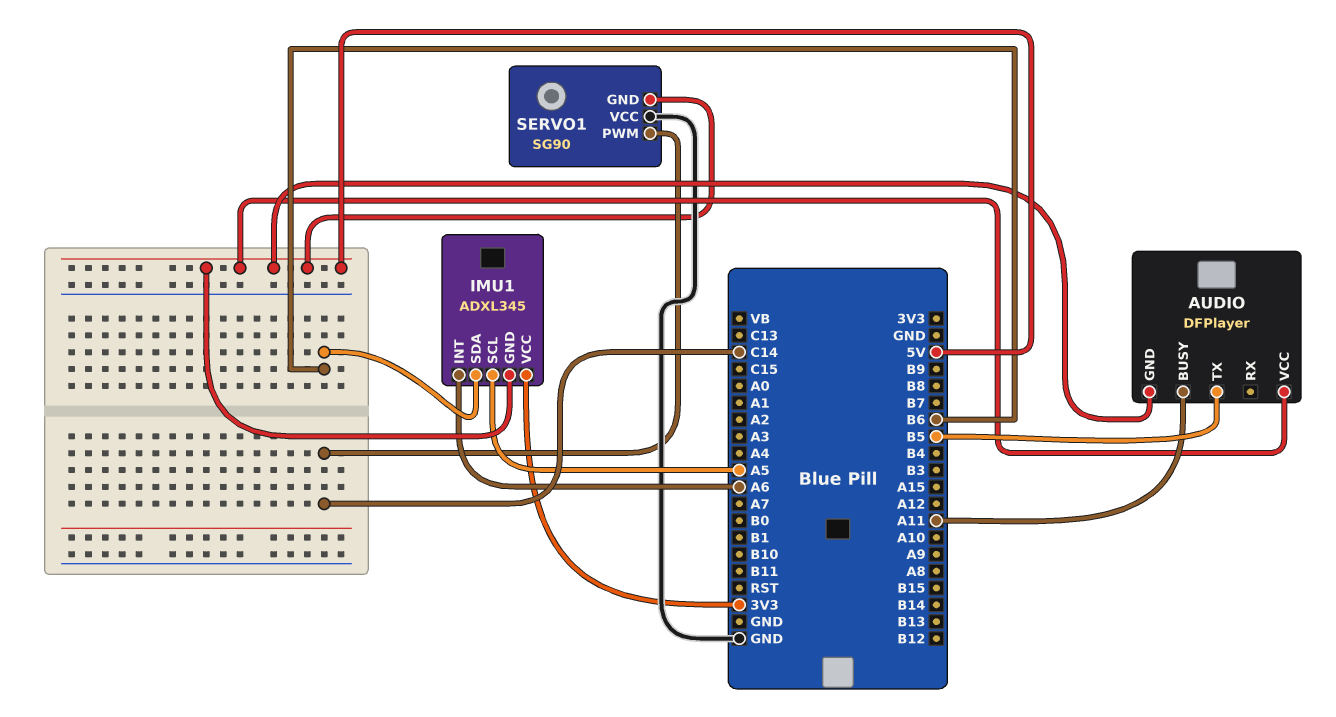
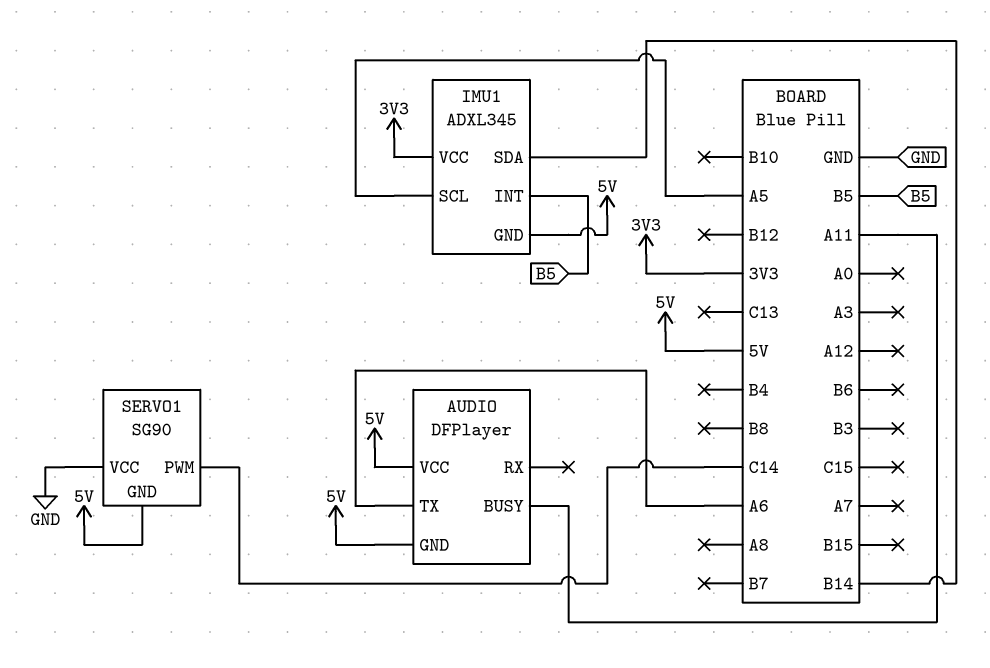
AUDIO pin TX: B5 -> A6
IMU1 pin INT: A6 -> B5
IMU1 pin SDA: B6 -> B14

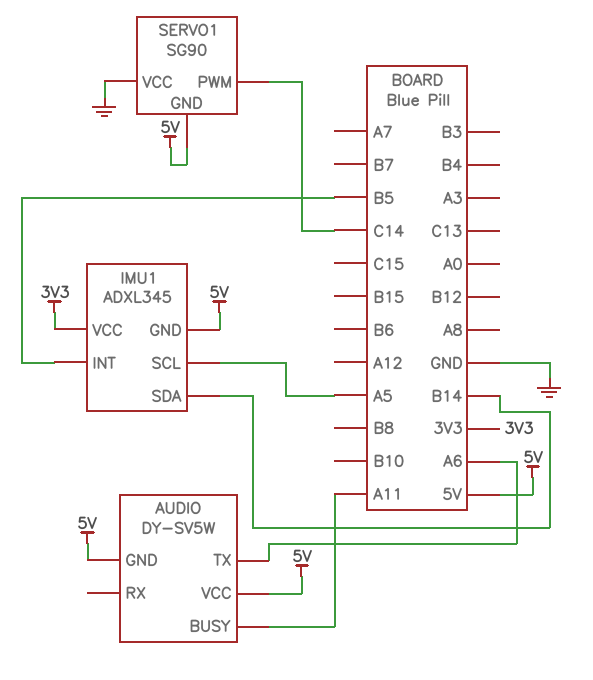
AUDIO: DFPlayer -> DY-SV5W

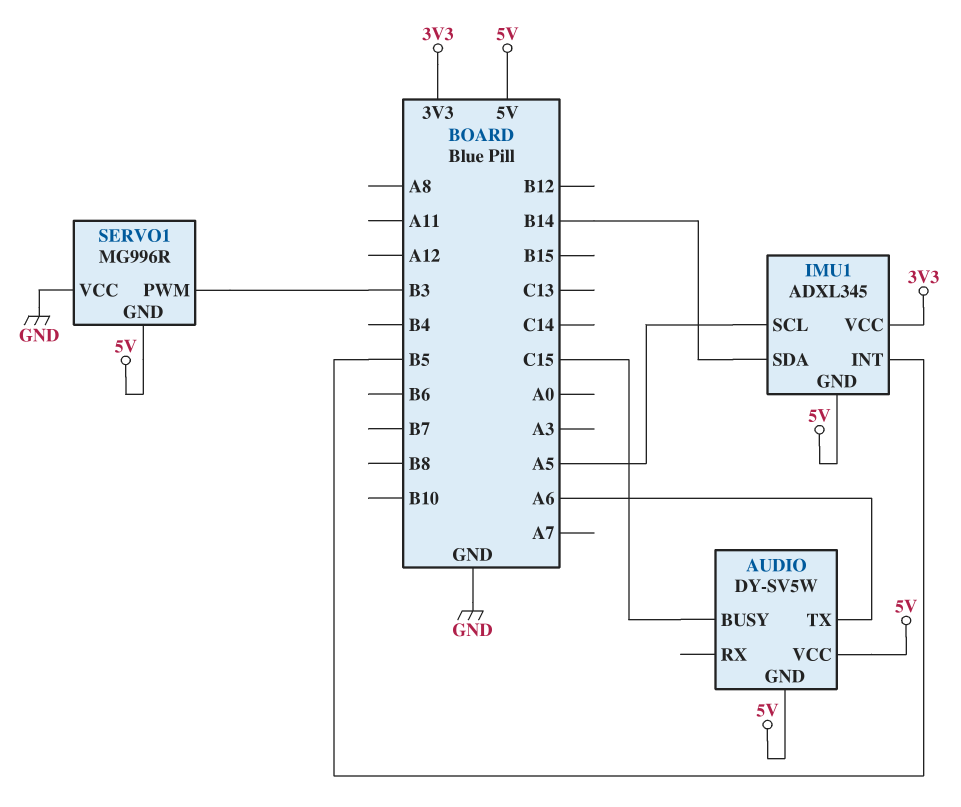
AUDIO pin BUSY: A11 -> C15
SERVO1: SG90 -> MG996R
SERVO1 pin PWM: C14 -> B3

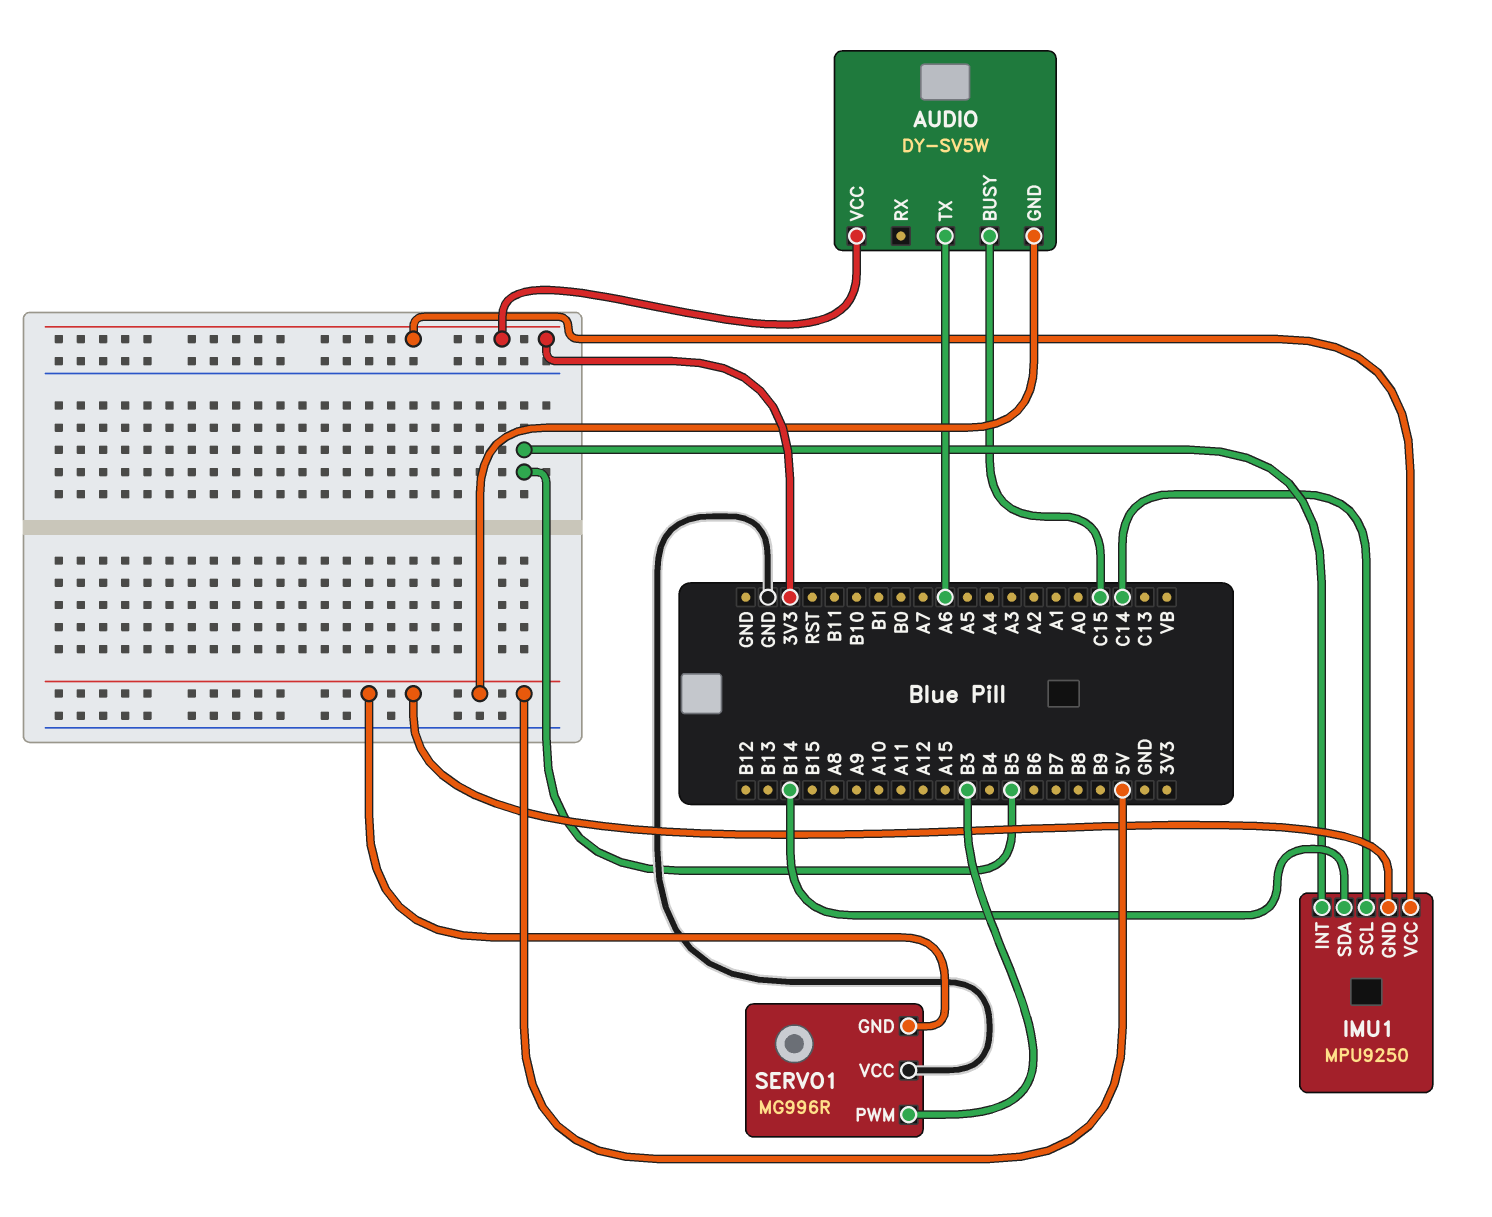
AUDIO pin VCC: 5V -> 3V3
IMU1: ADXL345 -> MPU9250
IMU1 pin SCL: A5 -> C14

